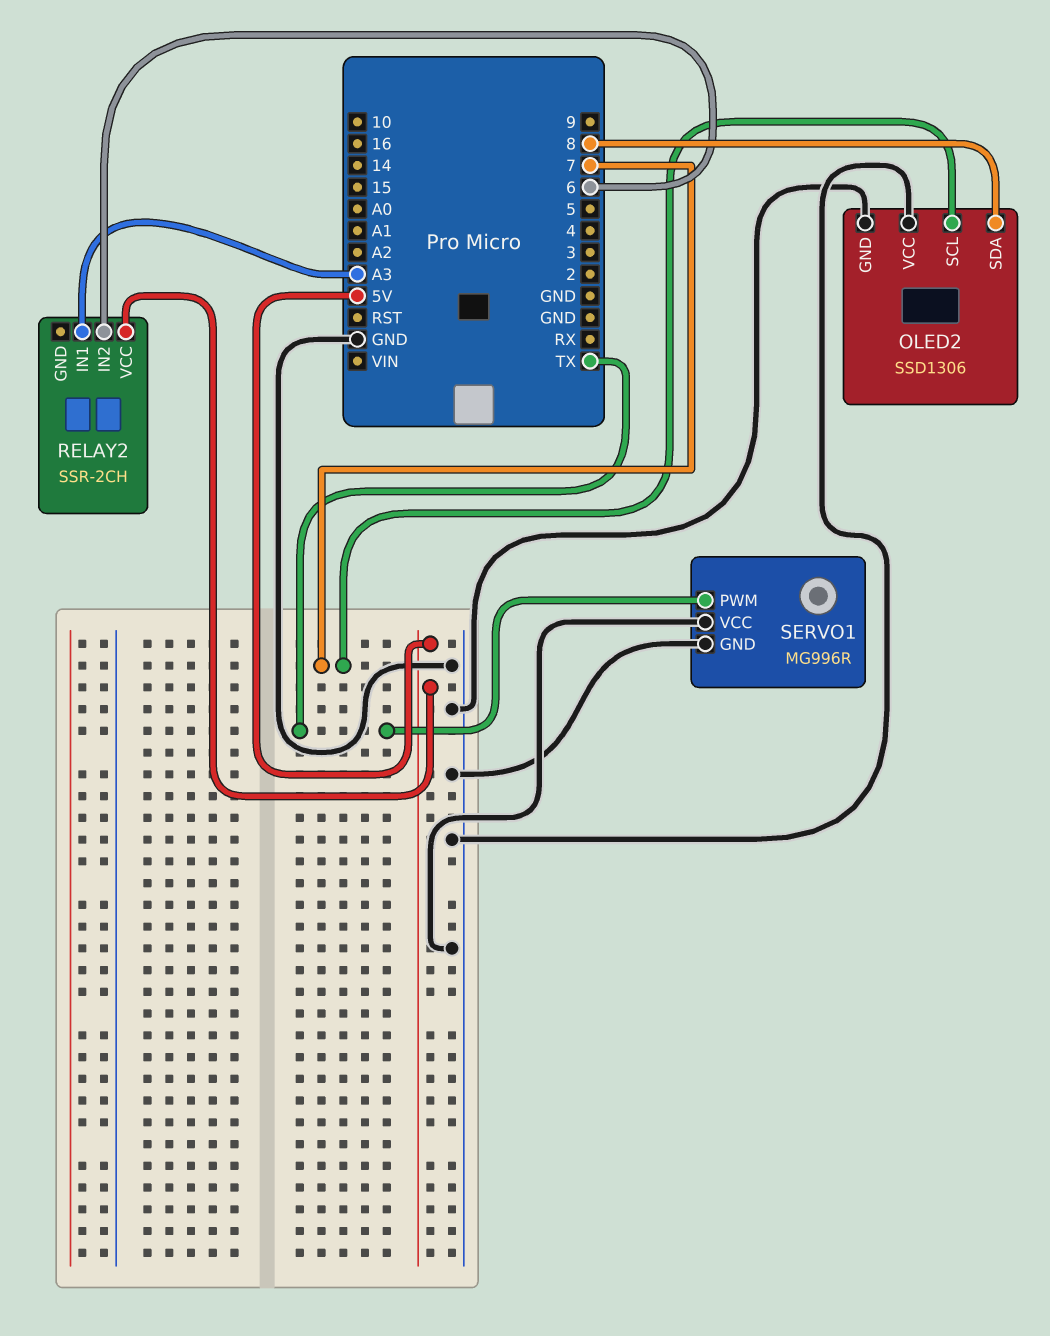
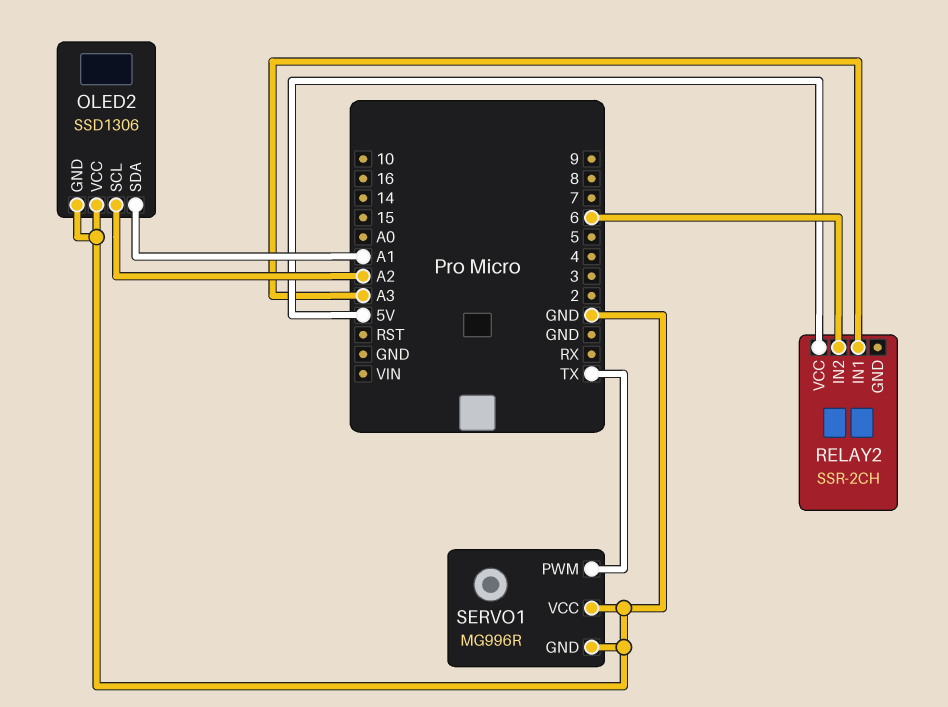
OLED2 pin SCL: 7 -> A2
OLED2 pin SDA: 8 -> A1

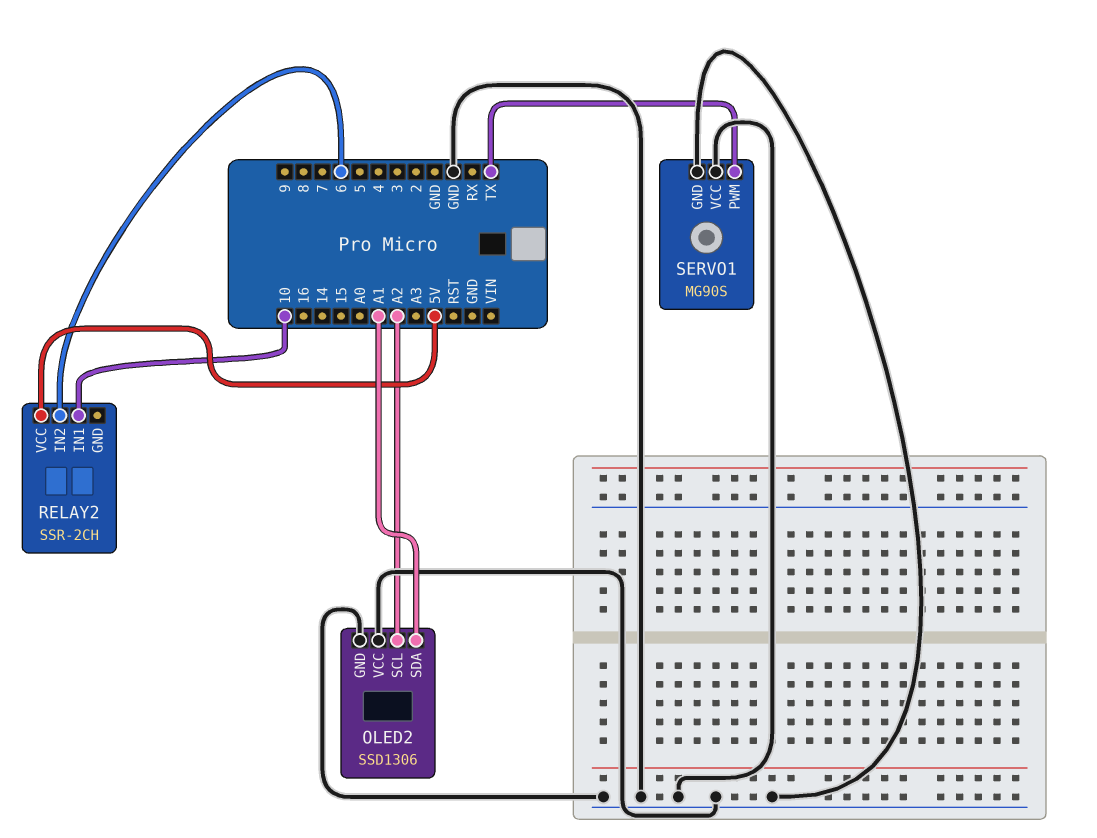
RELAY2 pin IN1: A3 -> 10
SERVO1: MG996R -> MG90S

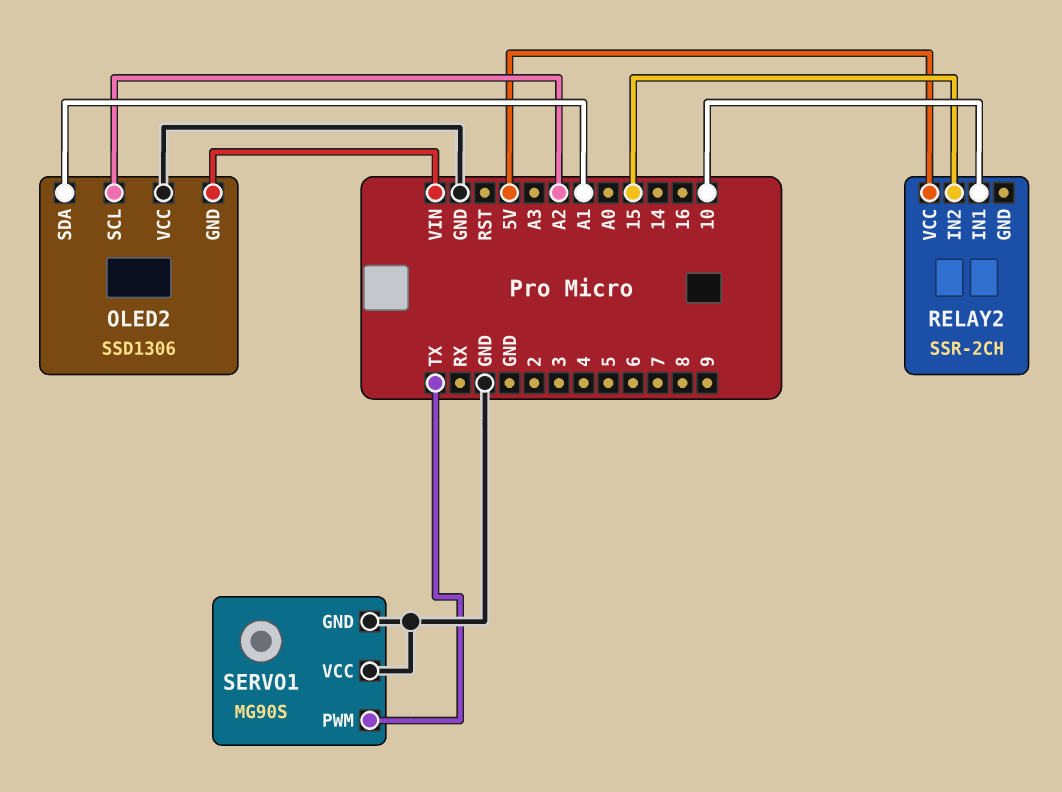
OLED2 pin GND: GND -> VIN
RELAY2 pin IN2: 6 -> 15

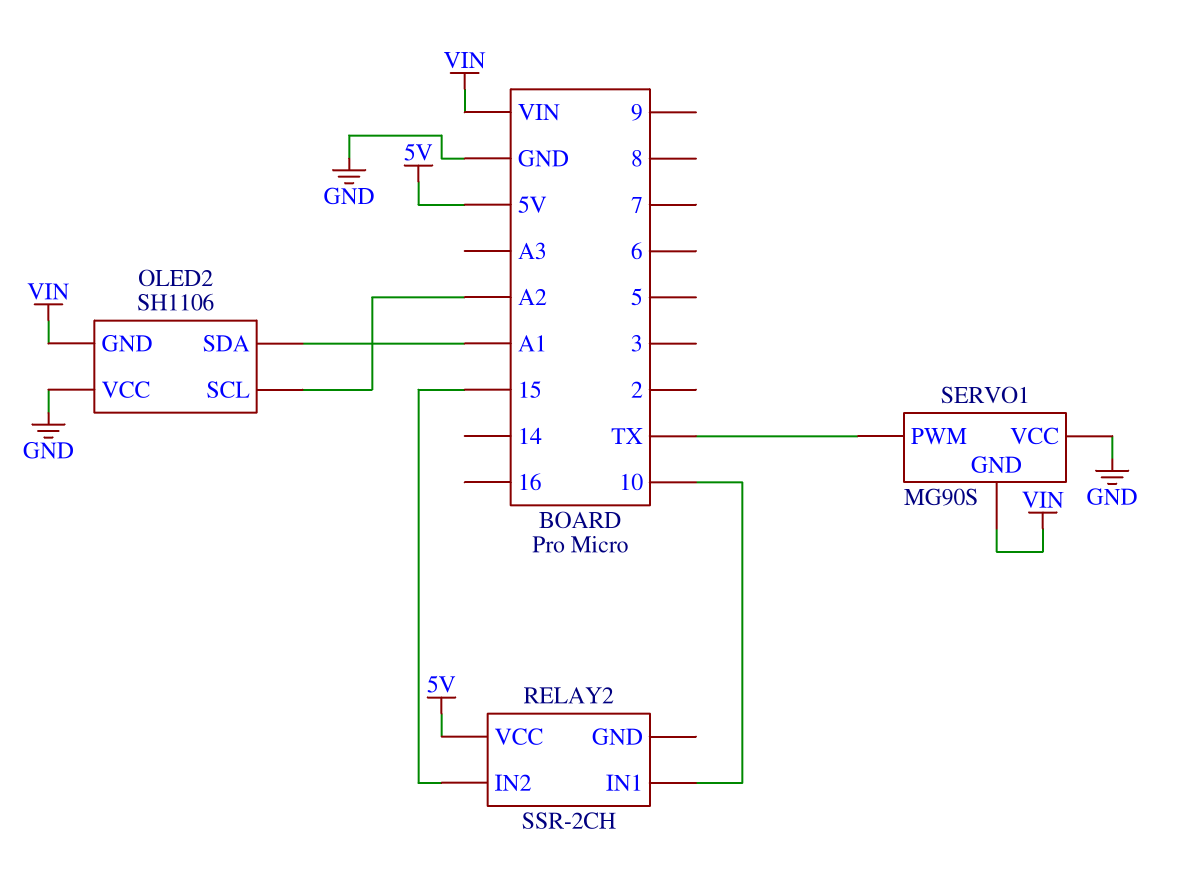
OLED2: SSD1306 -> SH1106
SERVO1 pin GND: GND -> VIN

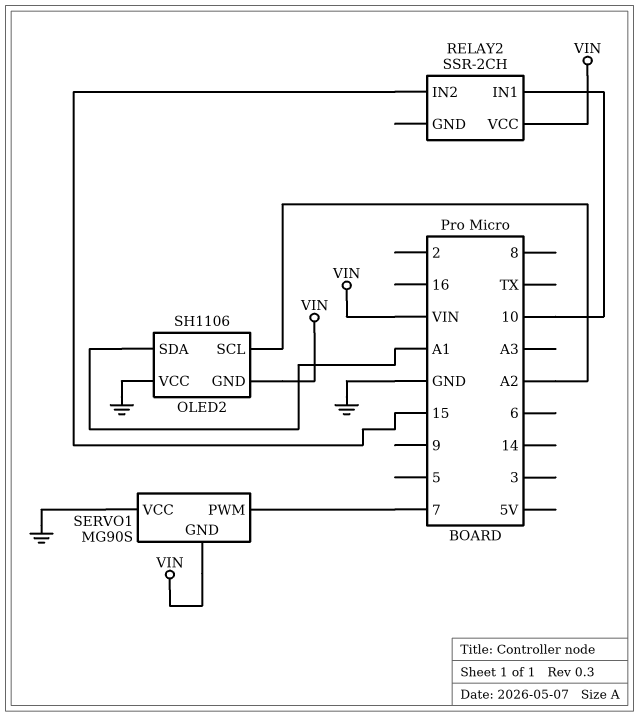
RELAY2 pin VCC: 5V -> VIN
SERVO1 pin PWM: TX -> 7

